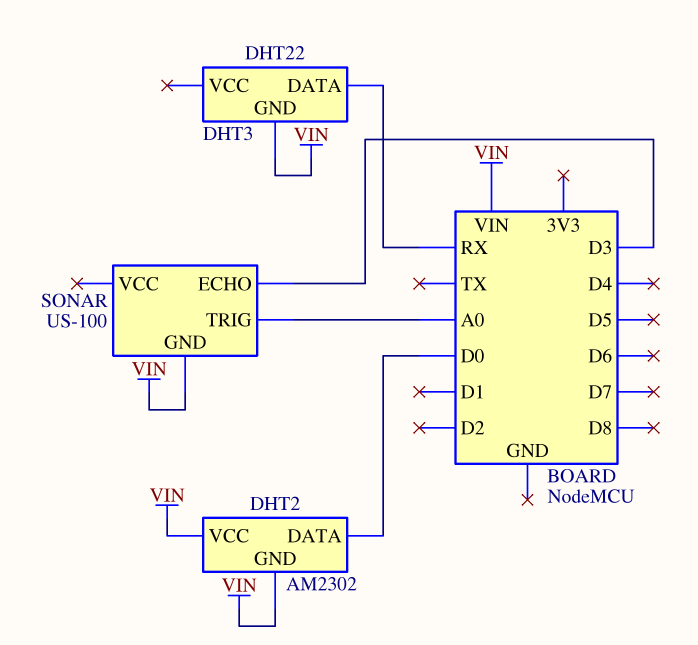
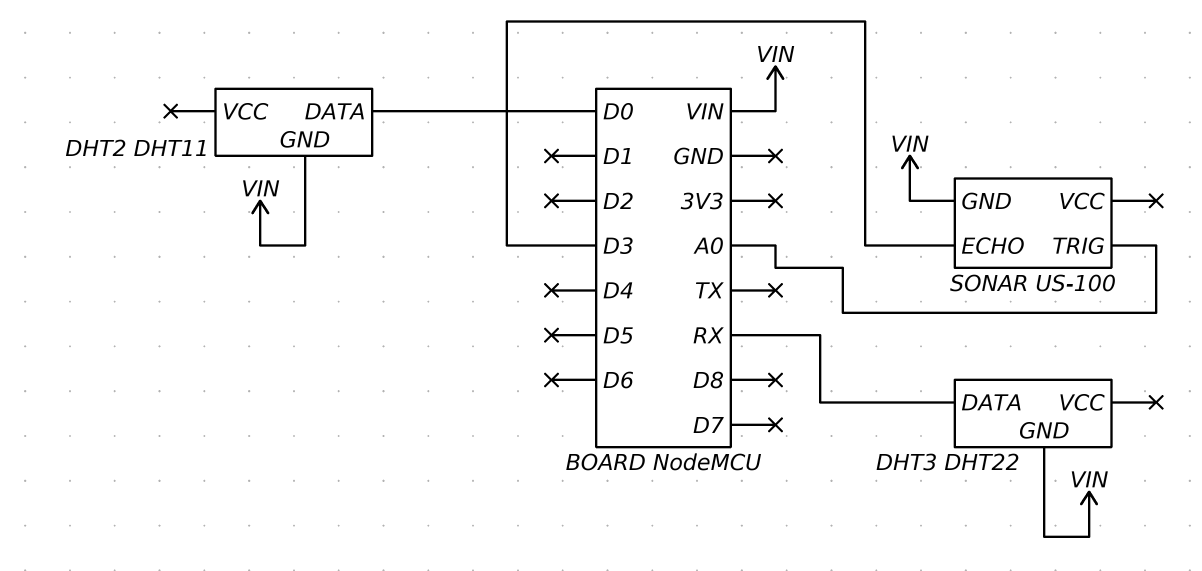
DHT2: AM2302 -> DHT11
DHT2 pin VCC: VIN -> none

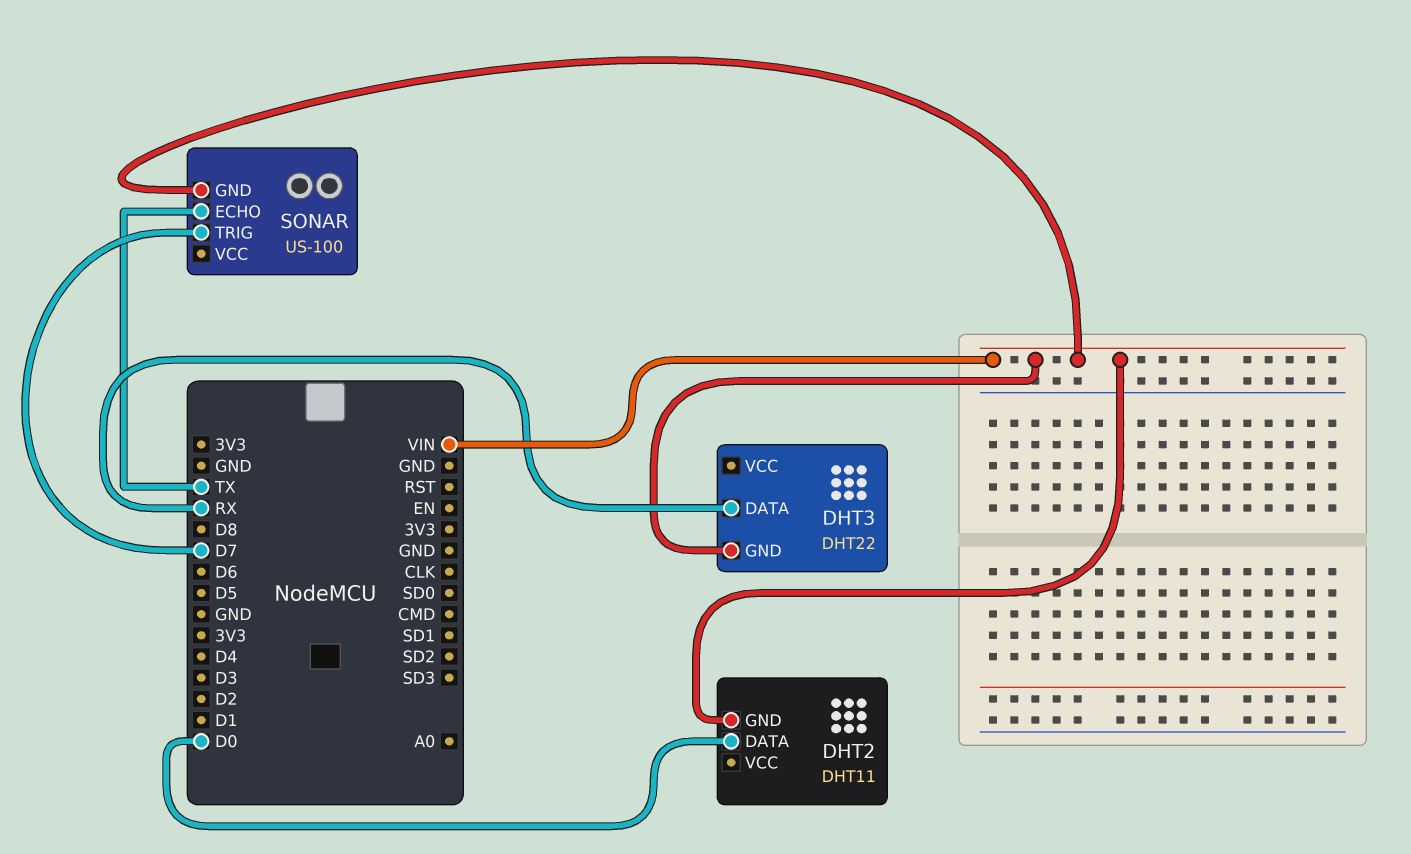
SONAR pin ECHO: D3 -> TX
SONAR pin TRIG: A0 -> D7

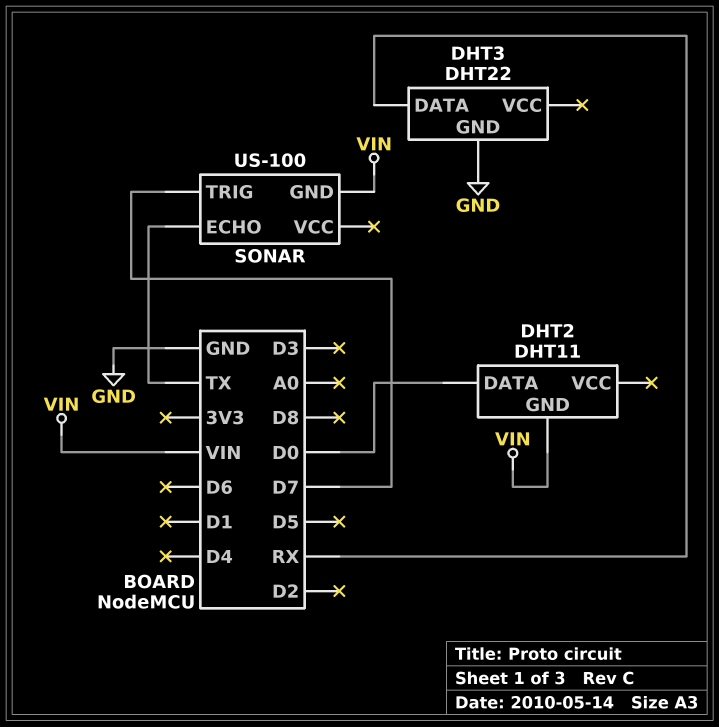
DHT3 pin GND: VIN -> GND

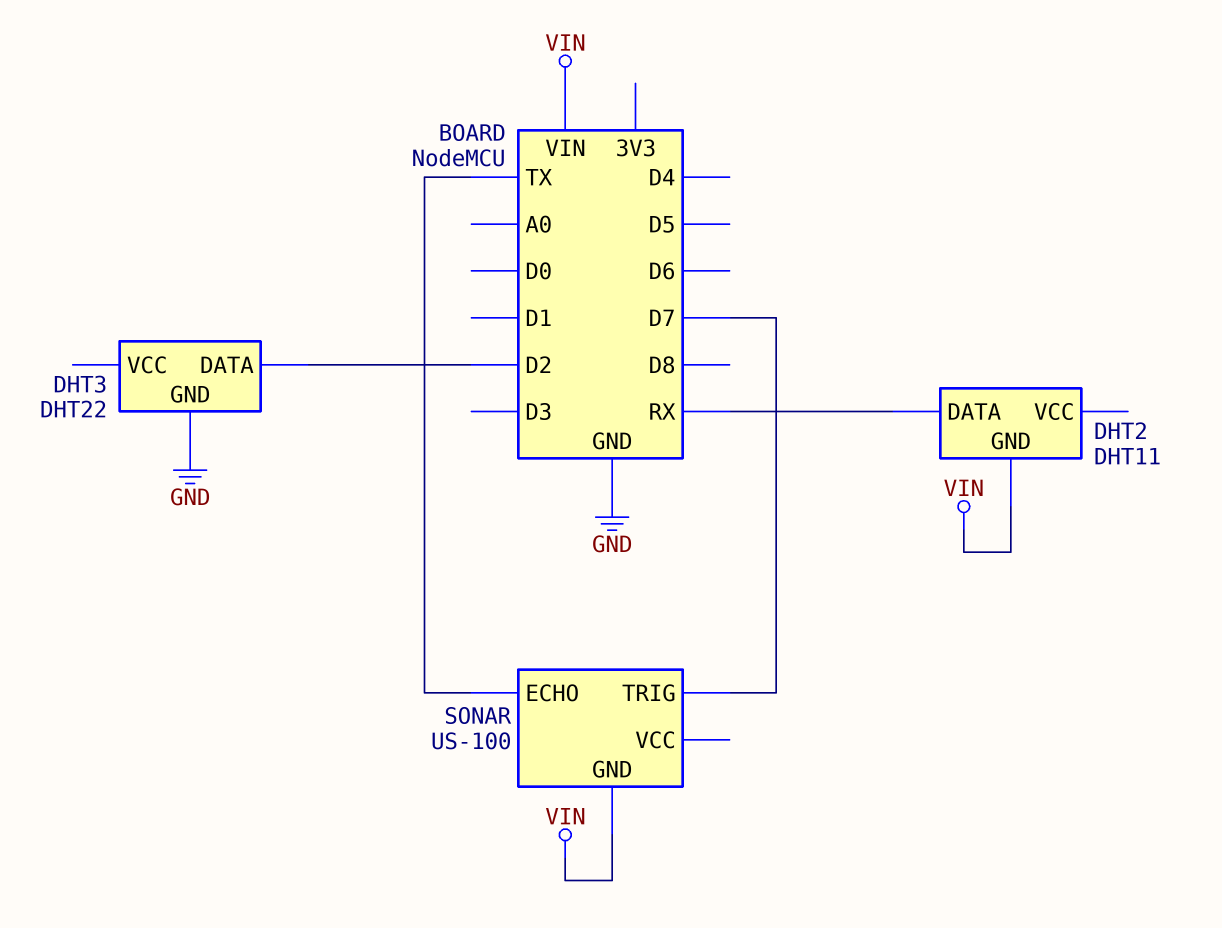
DHT2 pin DATA: D0 -> RX
DHT3 pin DATA: RX -> D2

